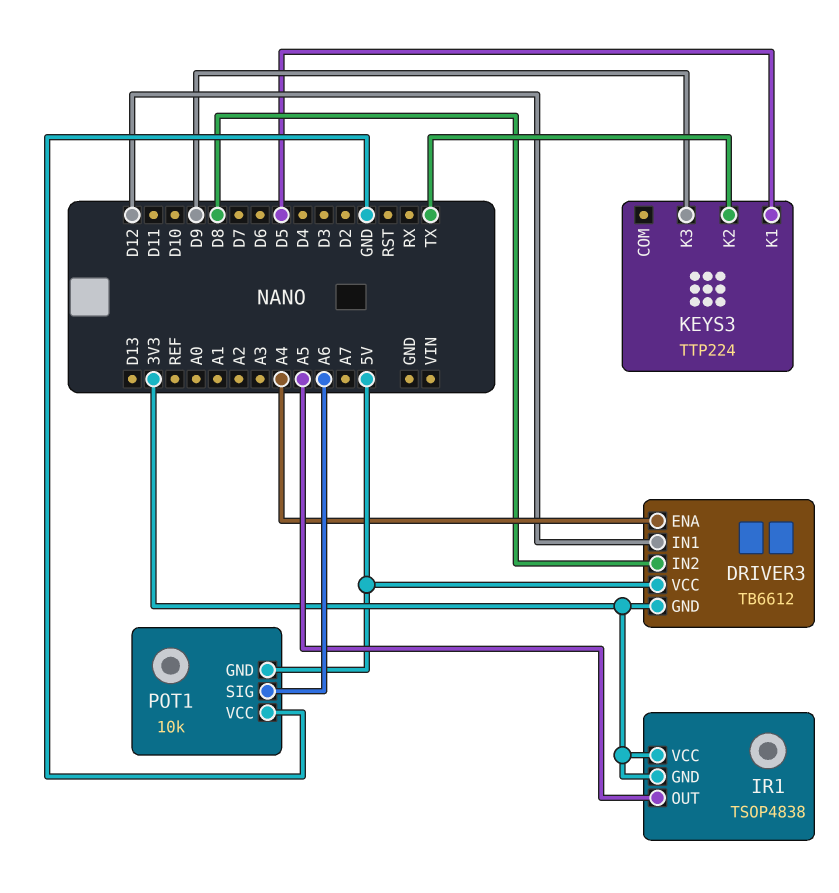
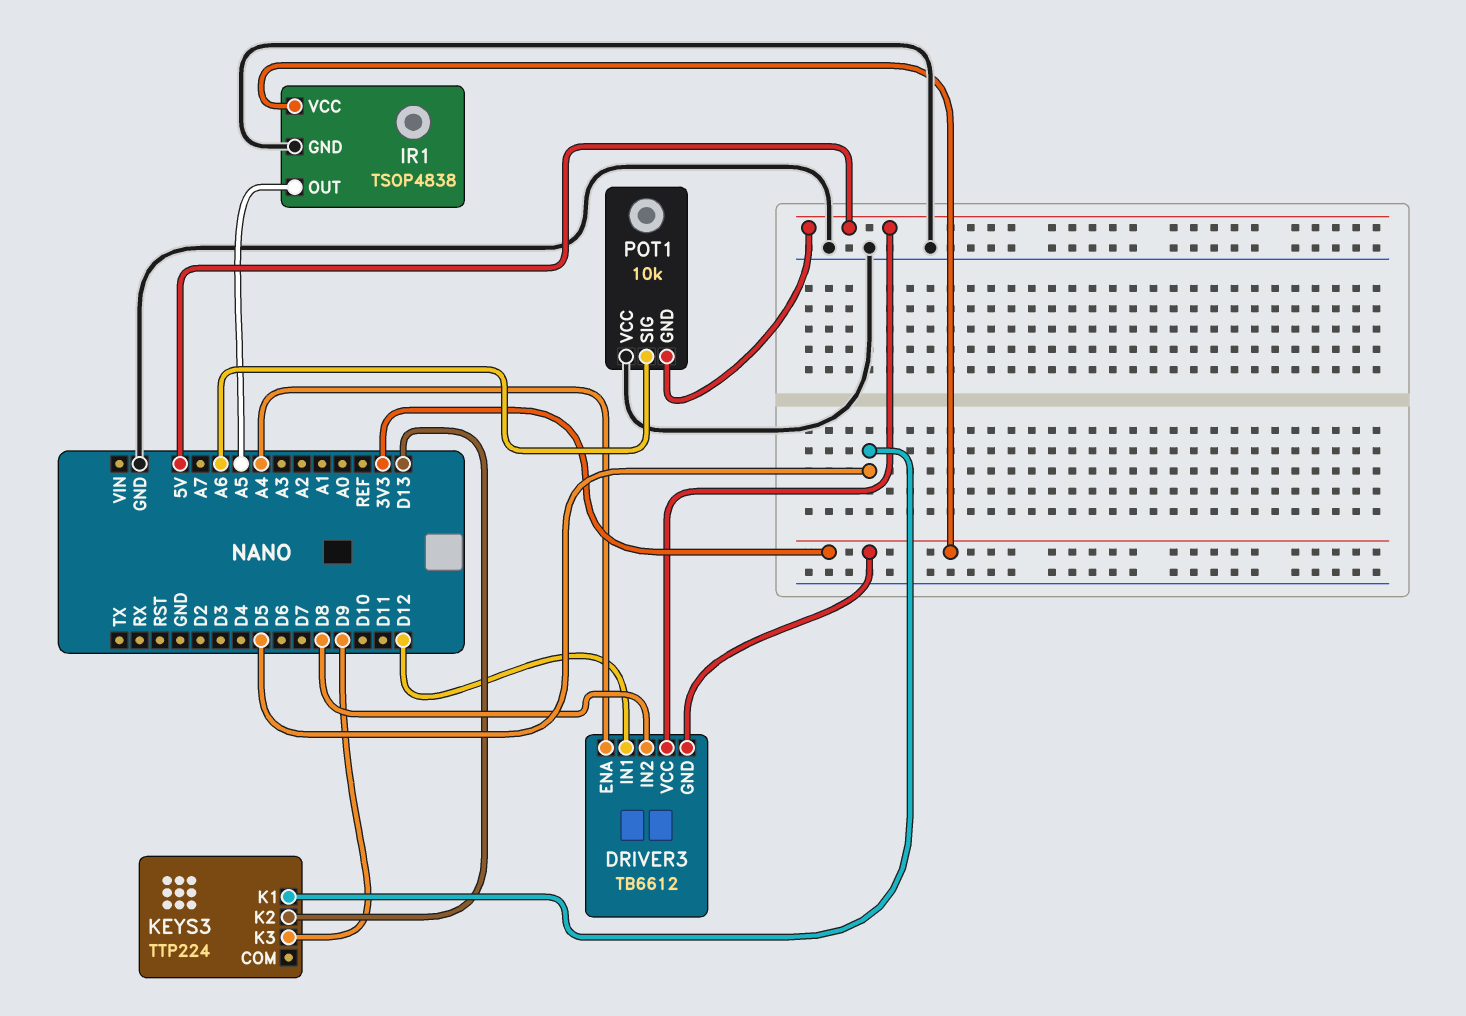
IR1 pin GND: 3V3 -> GND
KEYS3 pin K2: TX -> D13

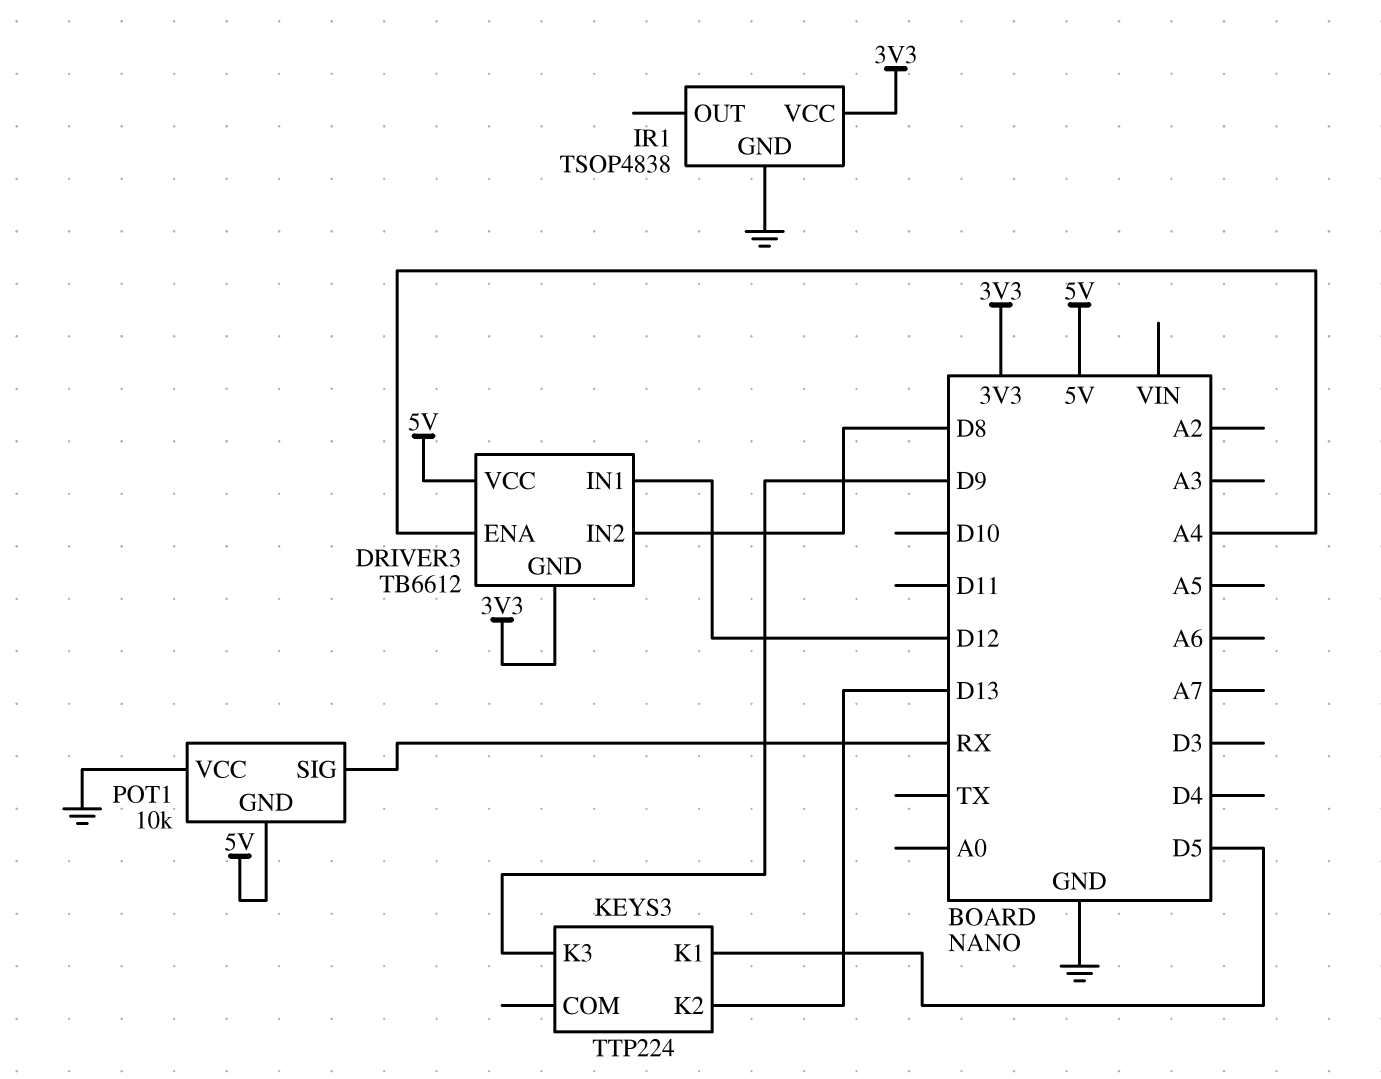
IR1 pin OUT: A5 -> none
POT1 pin SIG: A6 -> RX

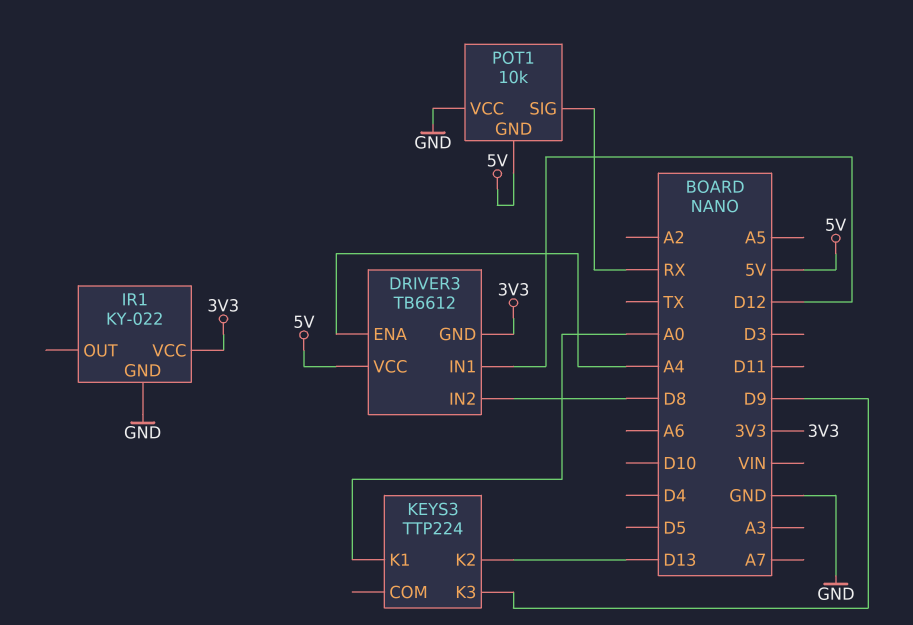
IR1: TSOP4838 -> KY-022
KEYS3 pin K1: D5 -> A0

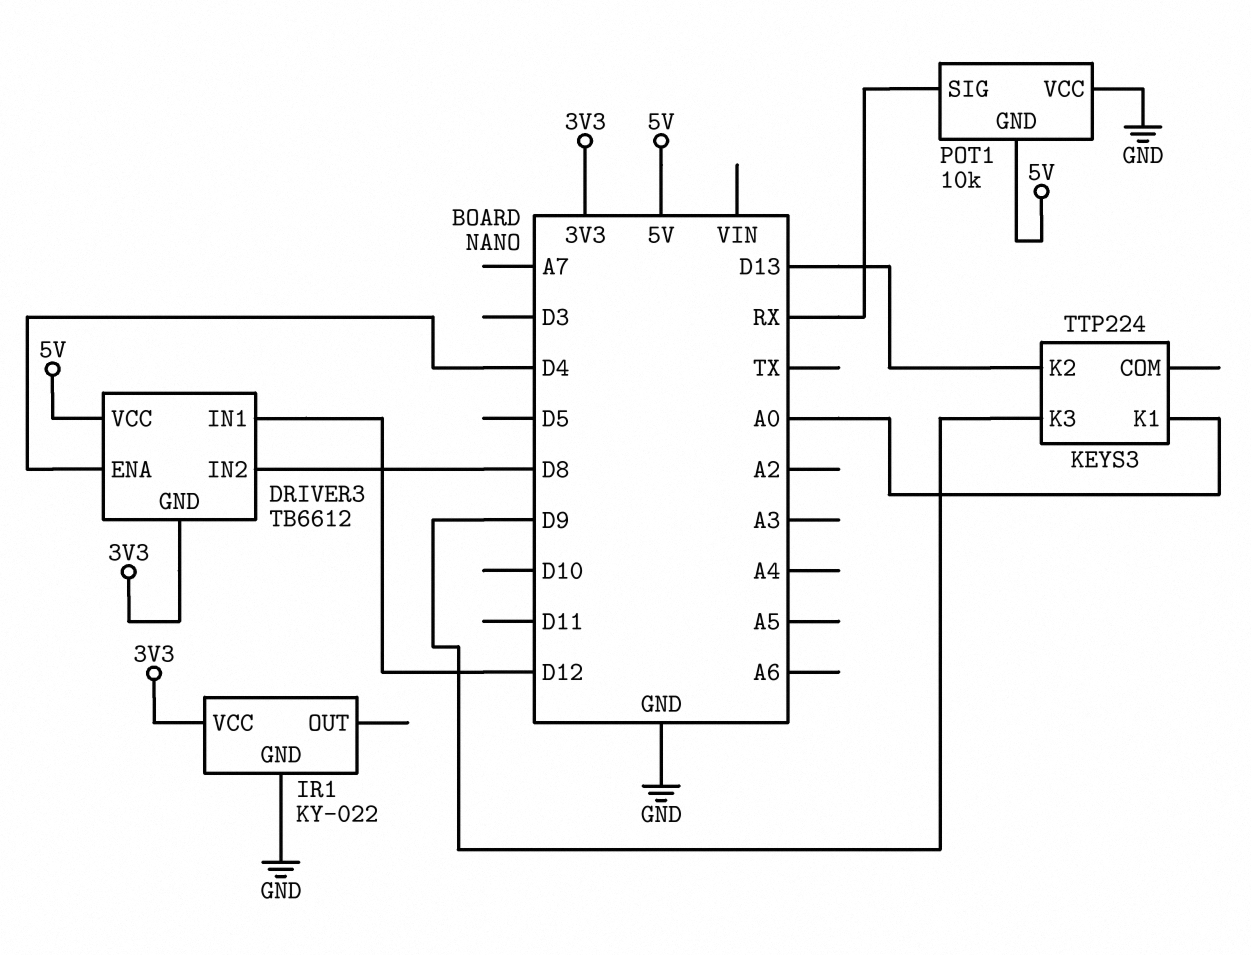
DRIVER3 pin ENA: A4 -> D4

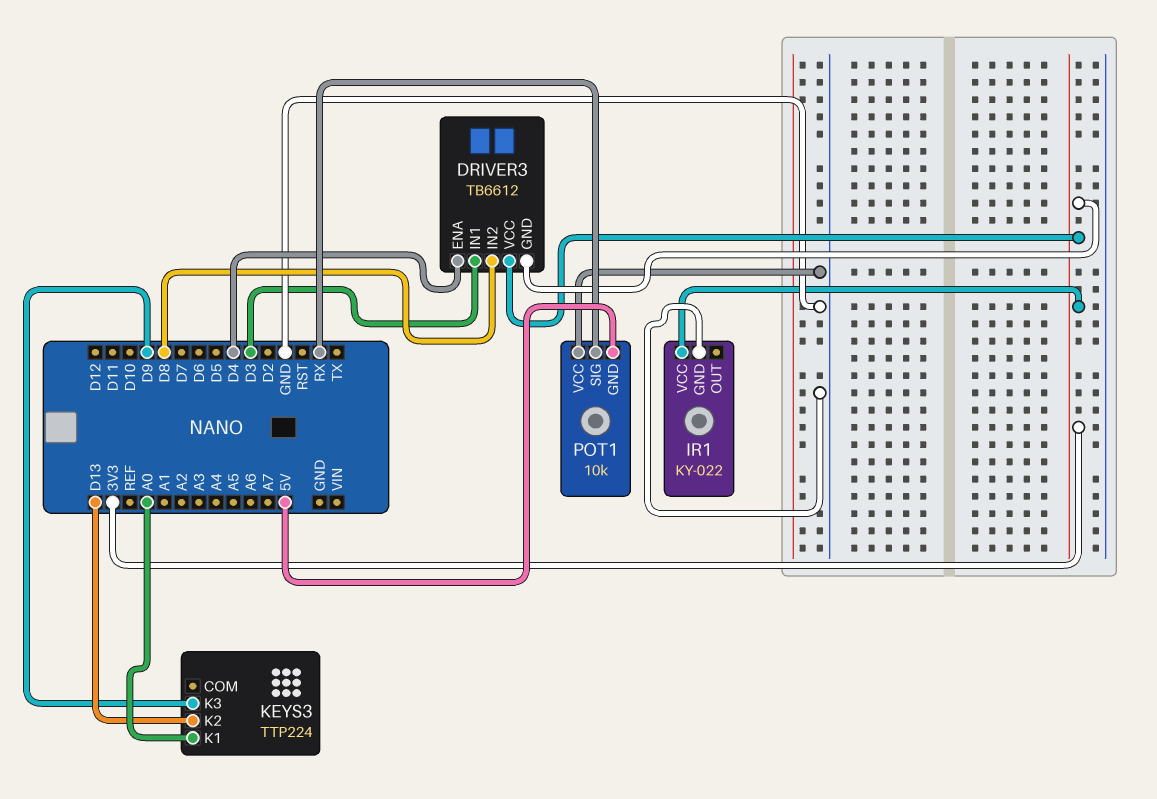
DRIVER3 pin IN1: D12 -> D3
DRIVER3 pin VCC: 5V -> 3V3

